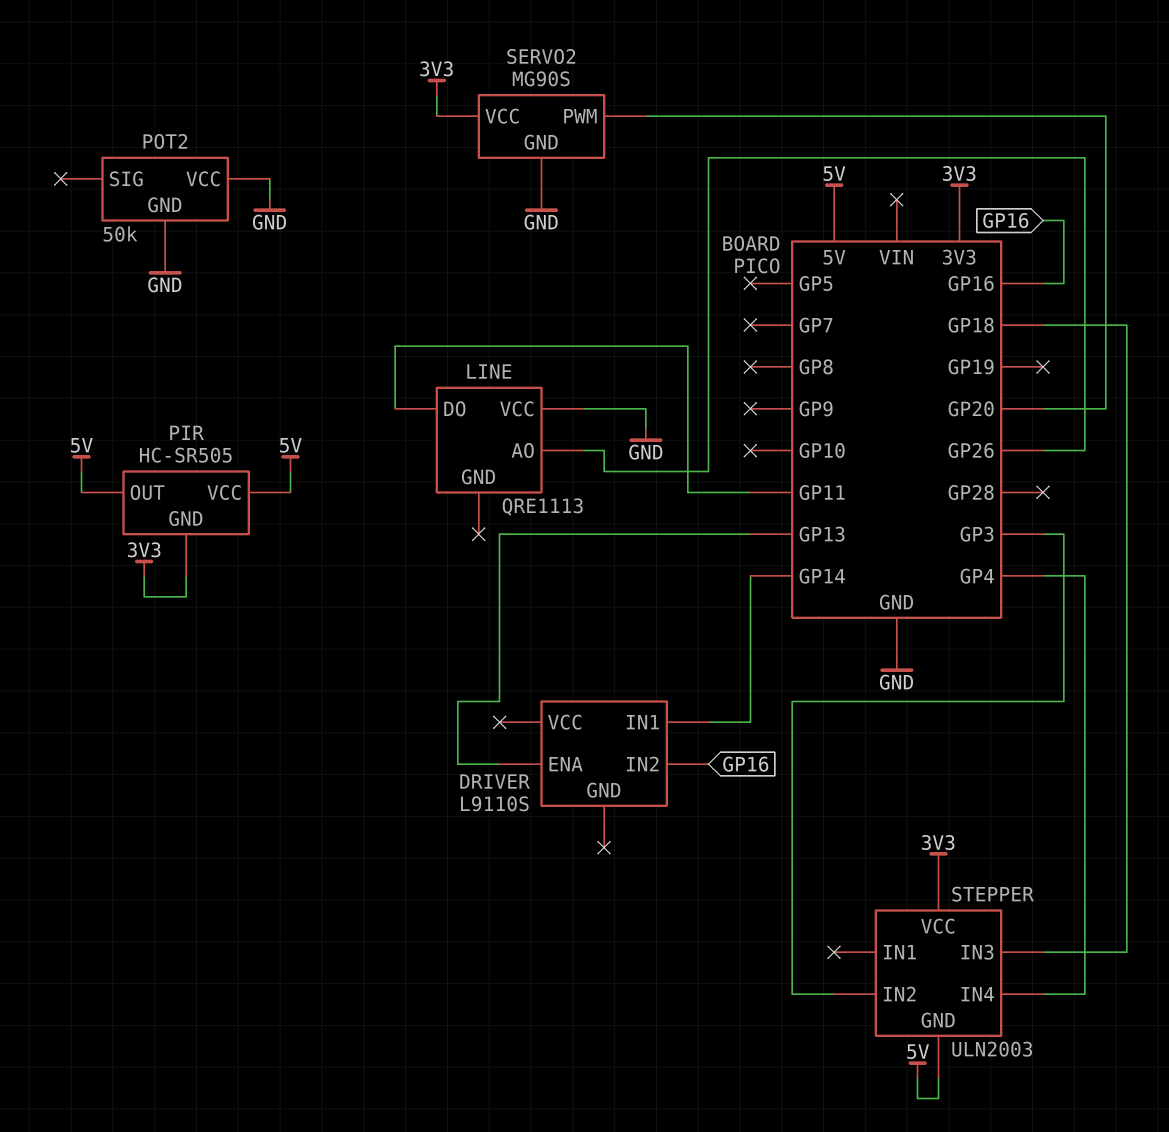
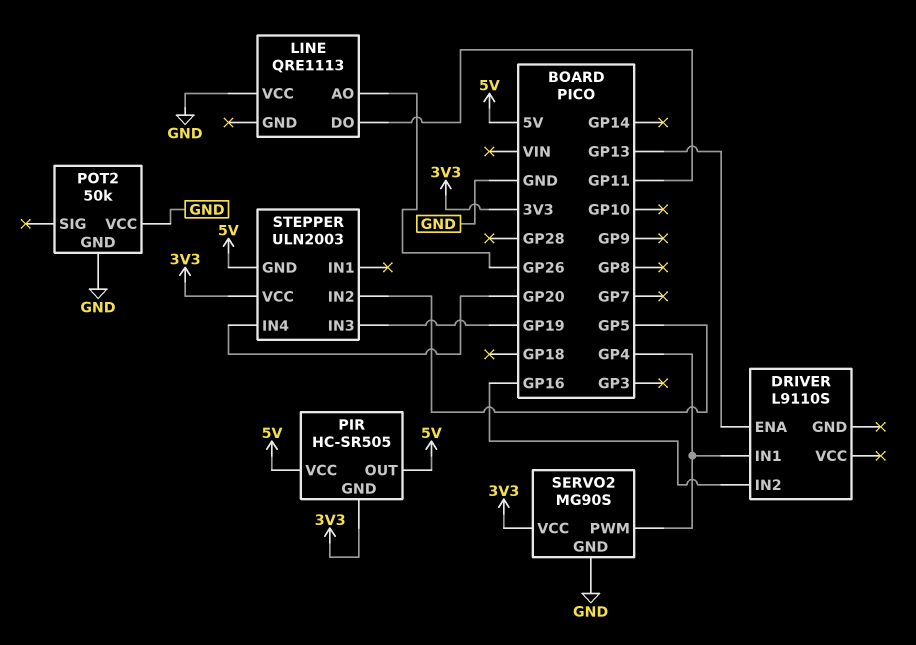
DRIVER pin IN1: GP14 -> GP4
SERVO2 pin PWM: GP20 -> GP4
STEPPER pin IN2: GP3 -> GP5
STEPPER pin IN3: GP18 -> GP19
STEPPER pin IN4: GP4 -> GP20

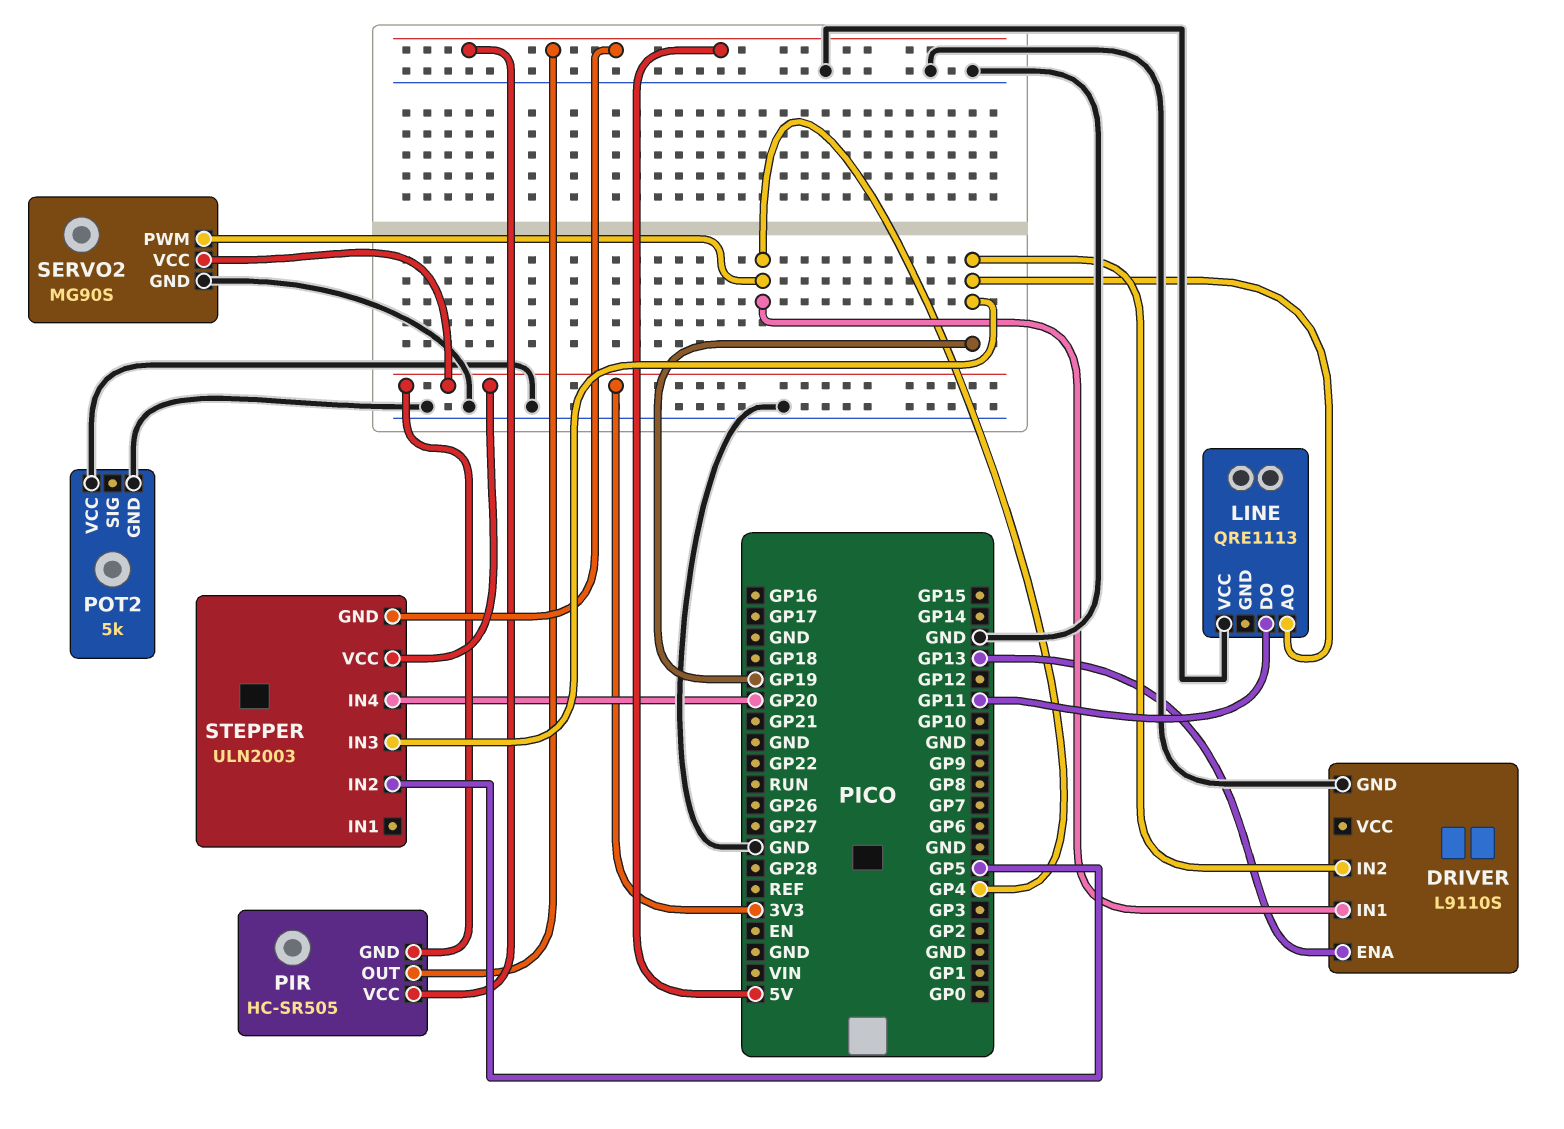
DRIVER pin GND: none -> GND
DRIVER pin IN2: GP16 -> GP19
LINE pin AO: GP26 -> GP19
POT2: 50k -> 5k

